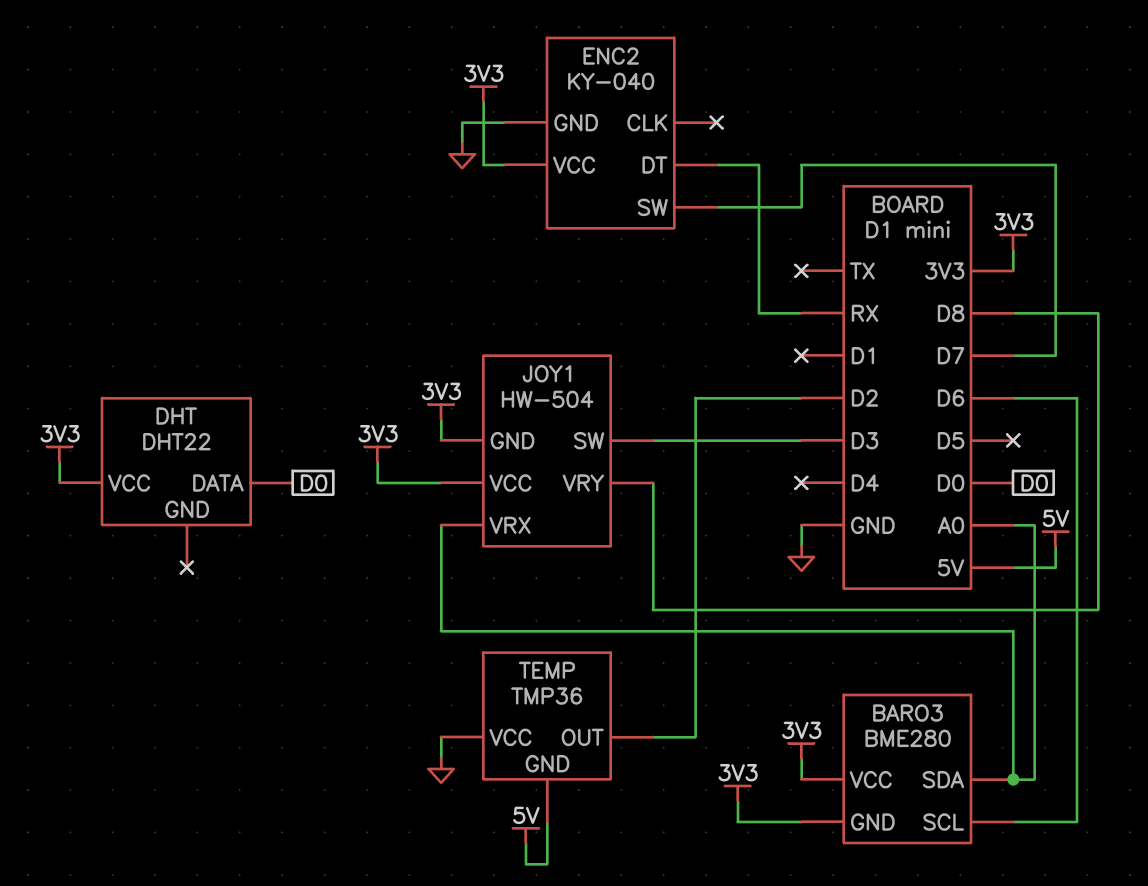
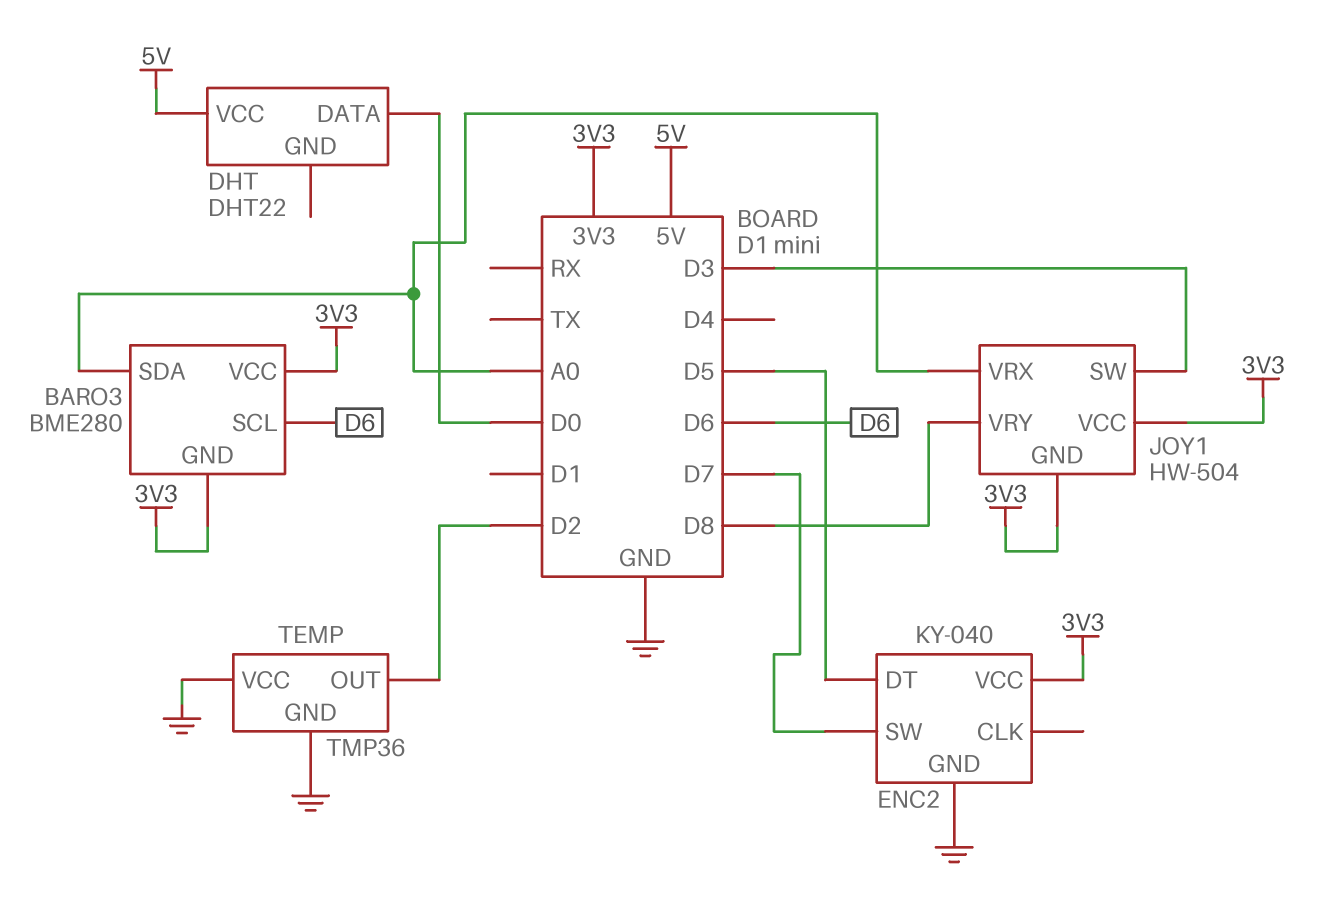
DHT pin VCC: 3V3 -> 5V
ENC2 pin DT: RX -> D5
TEMP pin GND: 5V -> GND

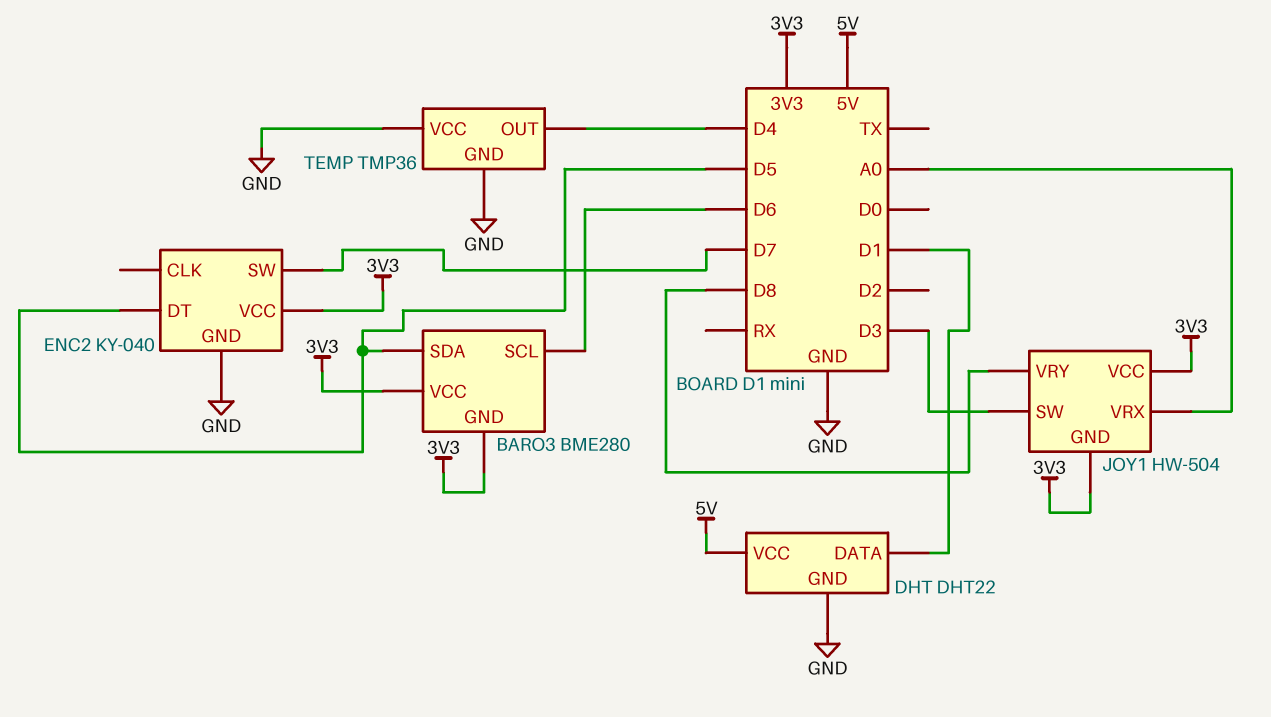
BARO3 pin SDA: A0 -> D5
DHT pin DATA: D0 -> D1
DHT pin GND: none -> GND
TEMP pin OUT: D2 -> D4

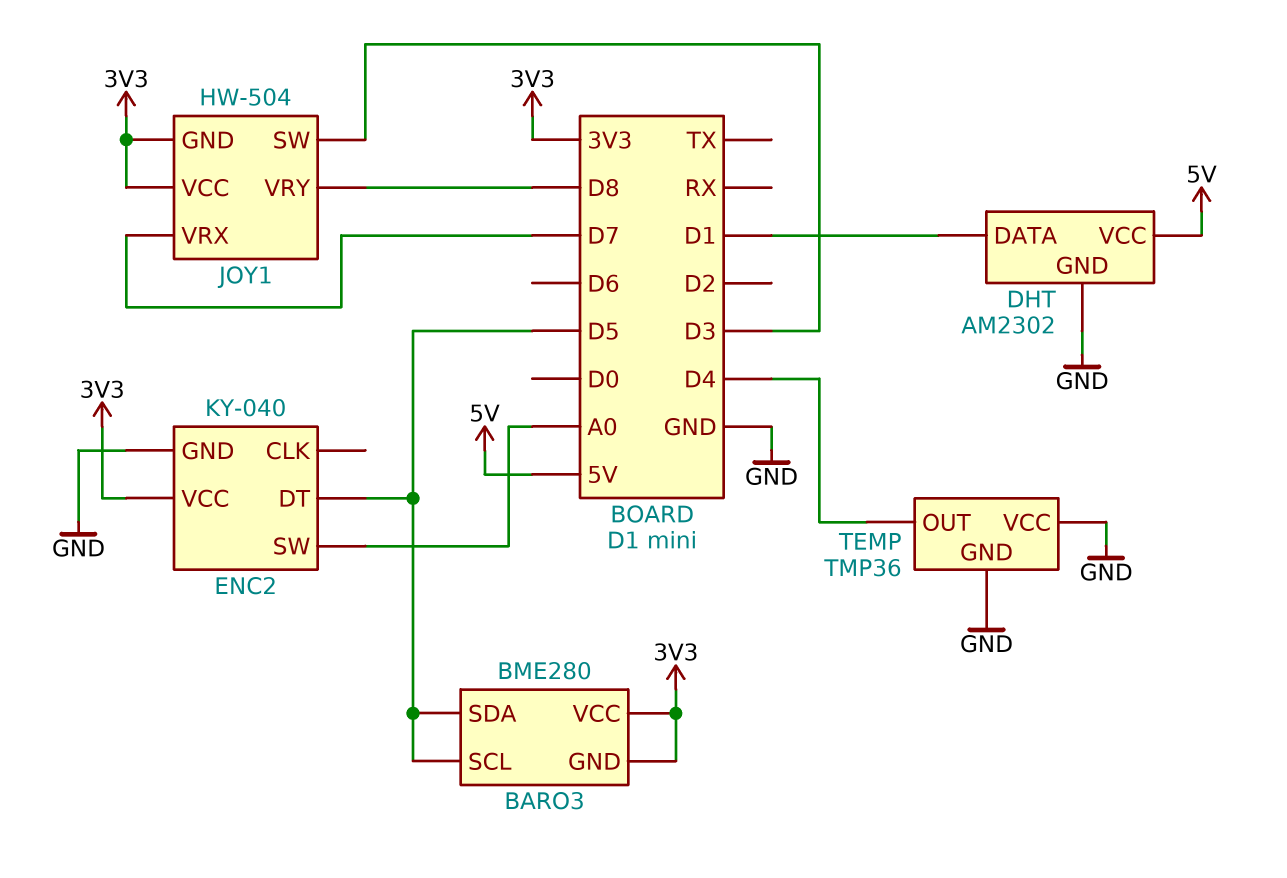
BARO3 pin SCL: D6 -> D5
DHT: DHT22 -> AM2302
ENC2 pin SW: D7 -> A0
JOY1 pin VRX: A0 -> D7

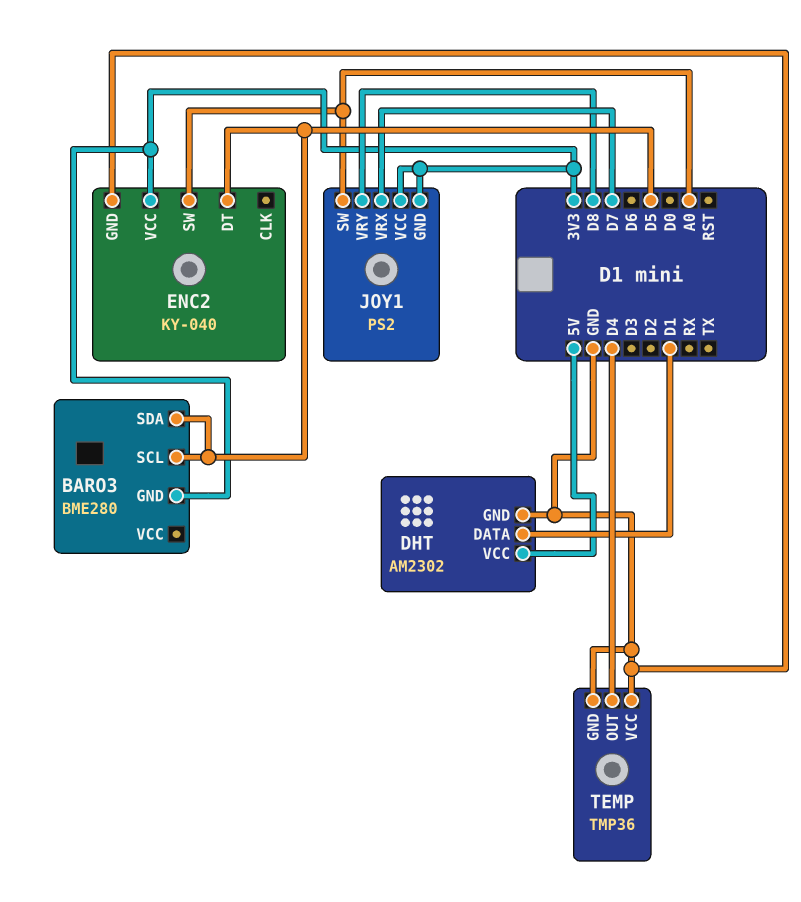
BARO3 pin VCC: 3V3 -> none
JOY1: HW-504 -> PS2
JOY1 pin SW: D3 -> A0

